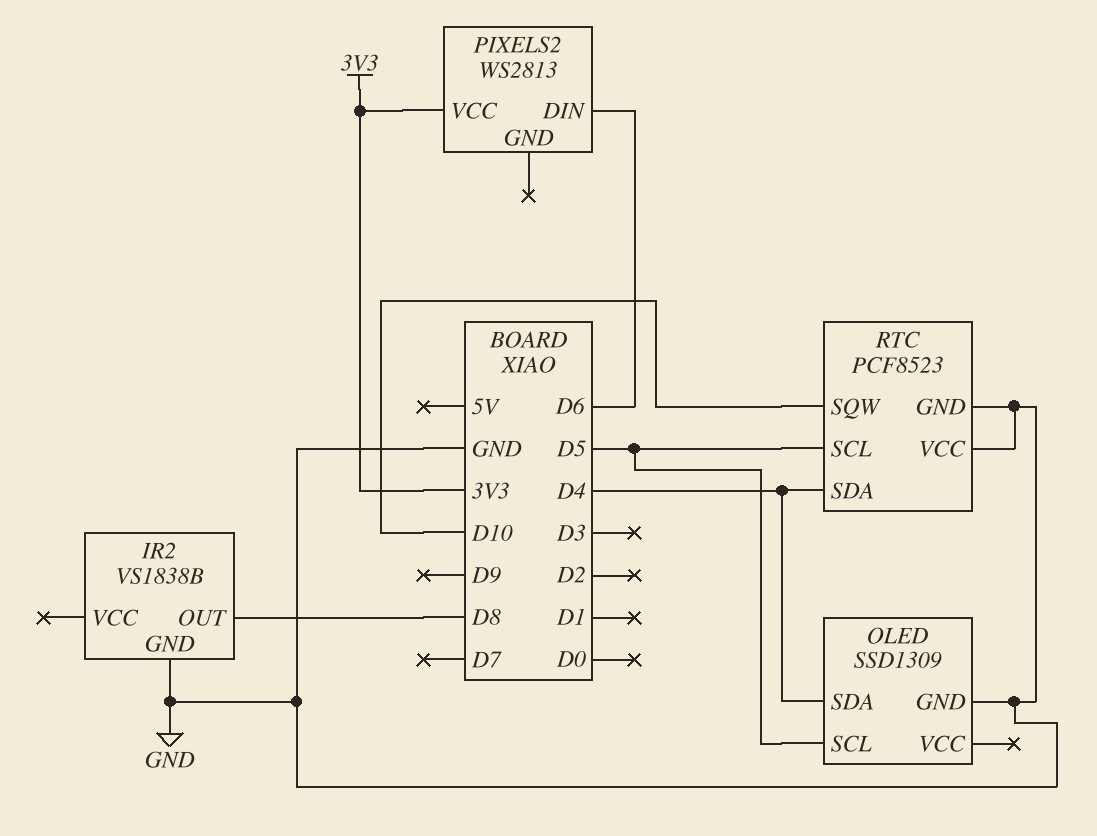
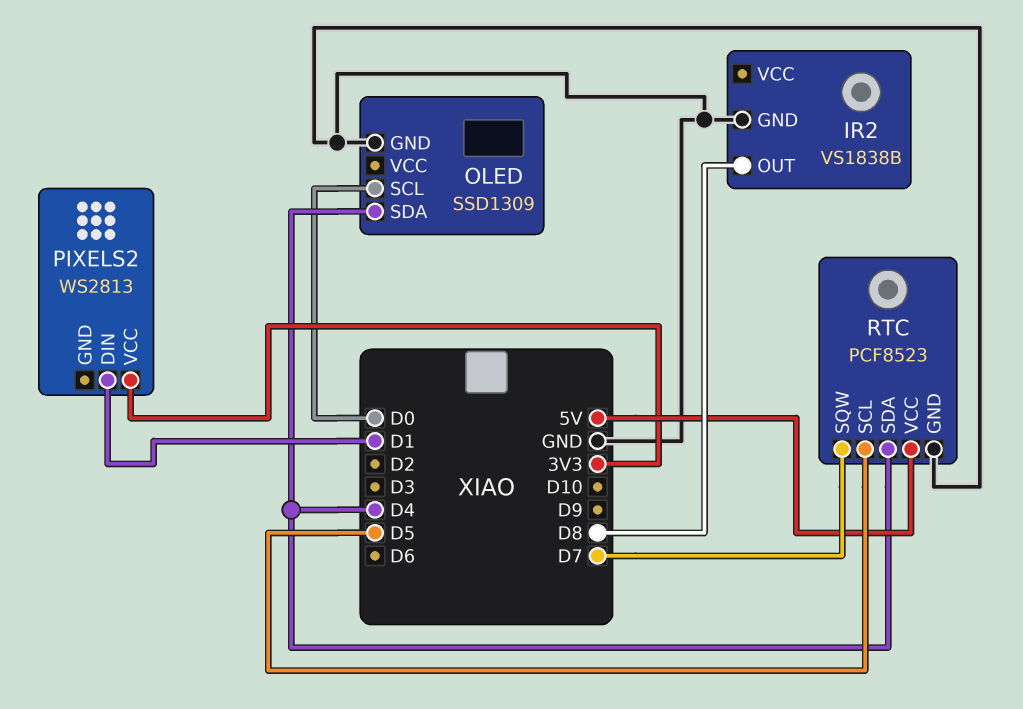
OLED pin SCL: D5 -> D0
PIXELS2 pin DIN: D6 -> D1
RTC pin SQW: D10 -> D7
RTC pin VCC: GND -> 5V

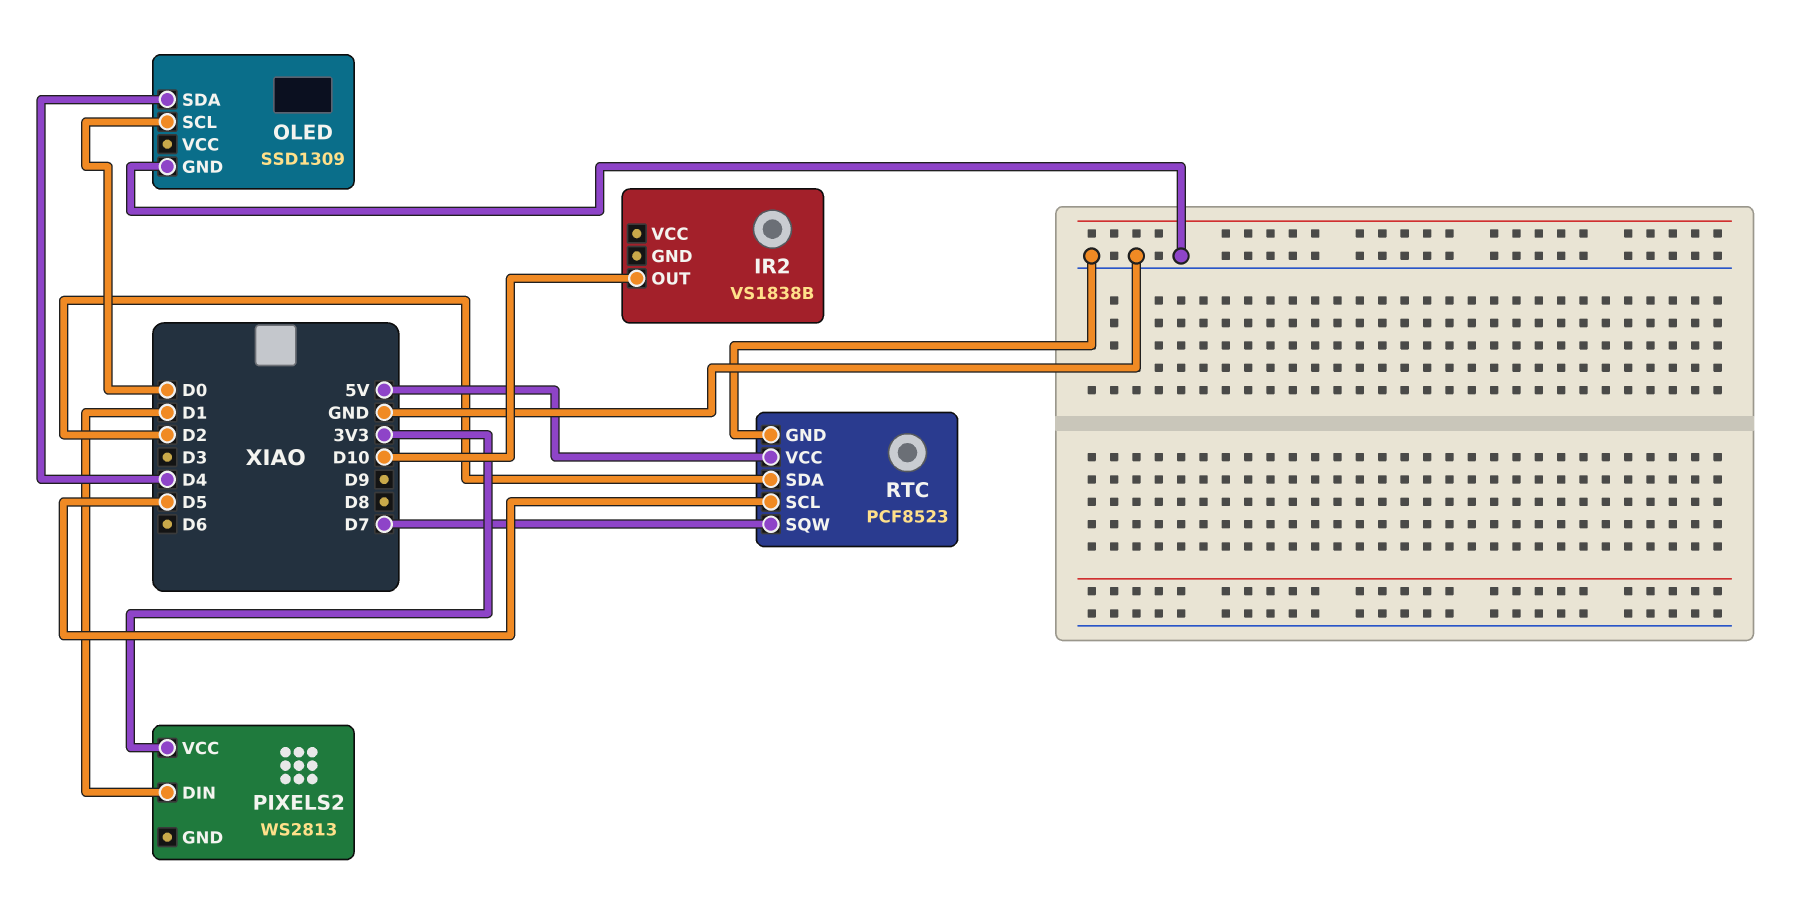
IR2 pin GND: GND -> none
IR2 pin OUT: D8 -> D10
RTC pin SDA: D4 -> D2

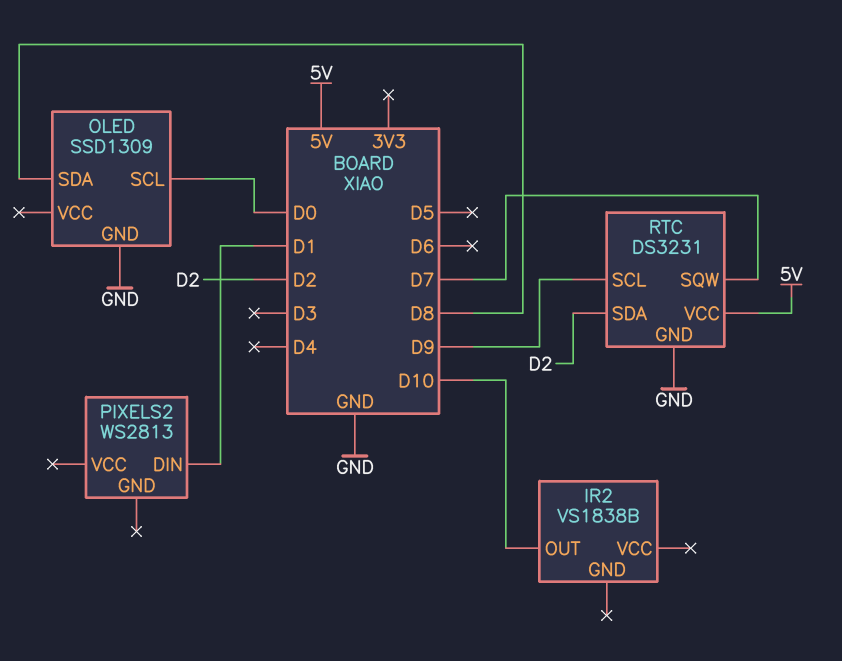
OLED pin SDA: D4 -> D8
PIXELS2 pin VCC: 3V3 -> none
RTC: PCF8523 -> DS3231
RTC pin SCL: D5 -> D9

